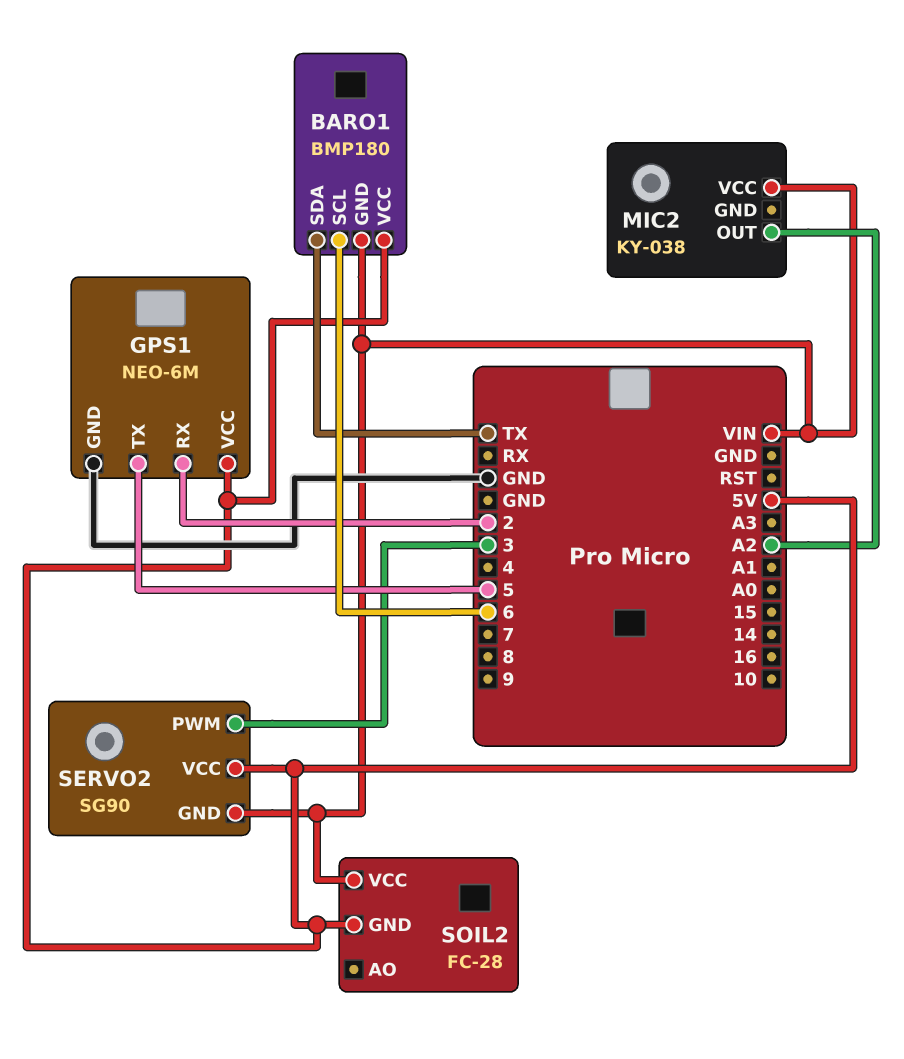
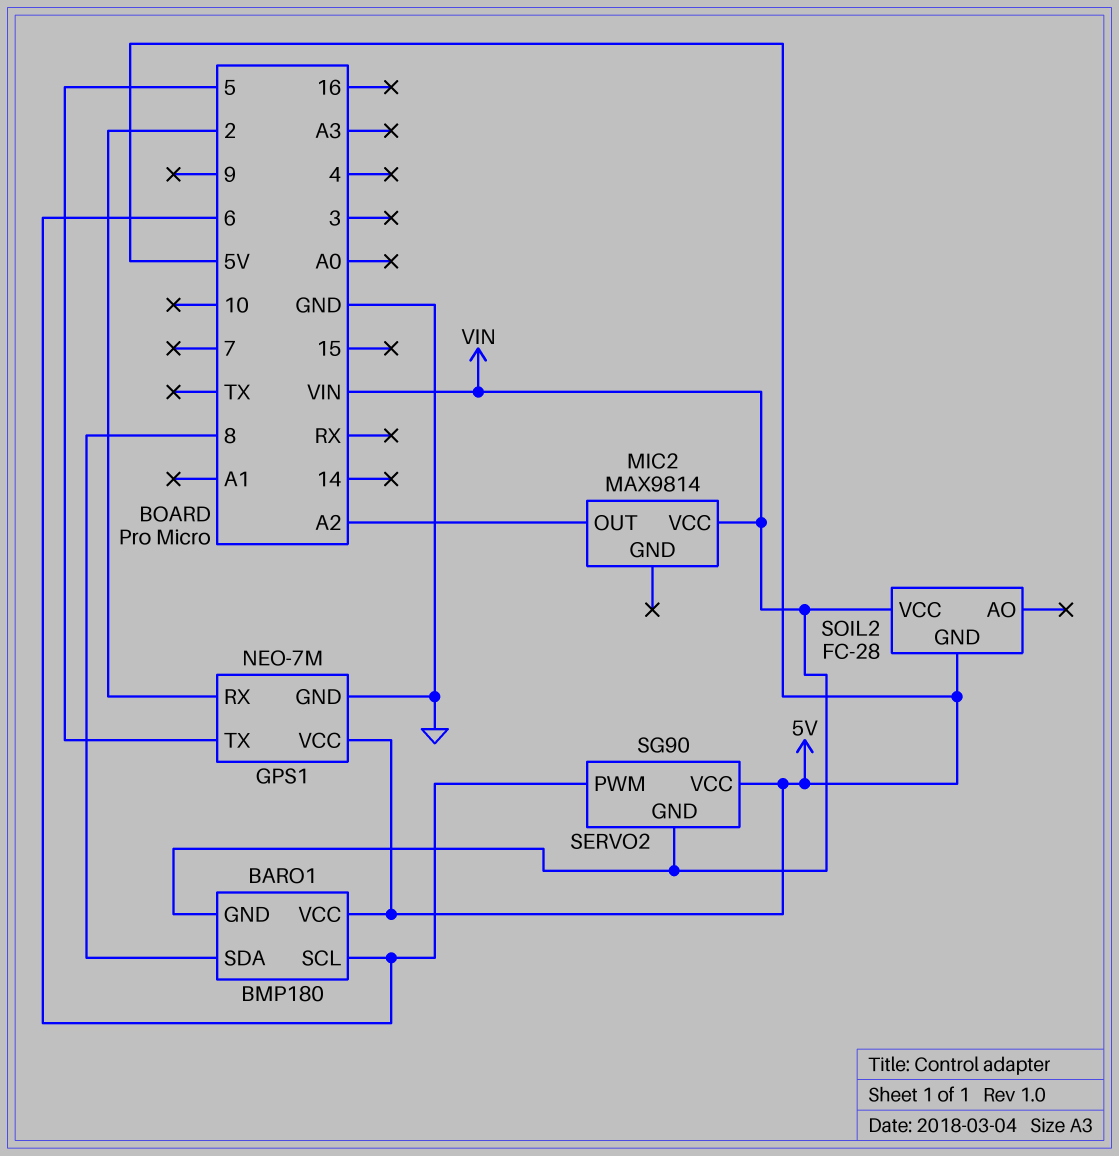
BARO1 pin SDA: TX -> 8
GPS1: NEO-6M -> NEO-7M
MIC2: KY-038 -> MAX9814
SERVO2 pin PWM: 3 -> 6

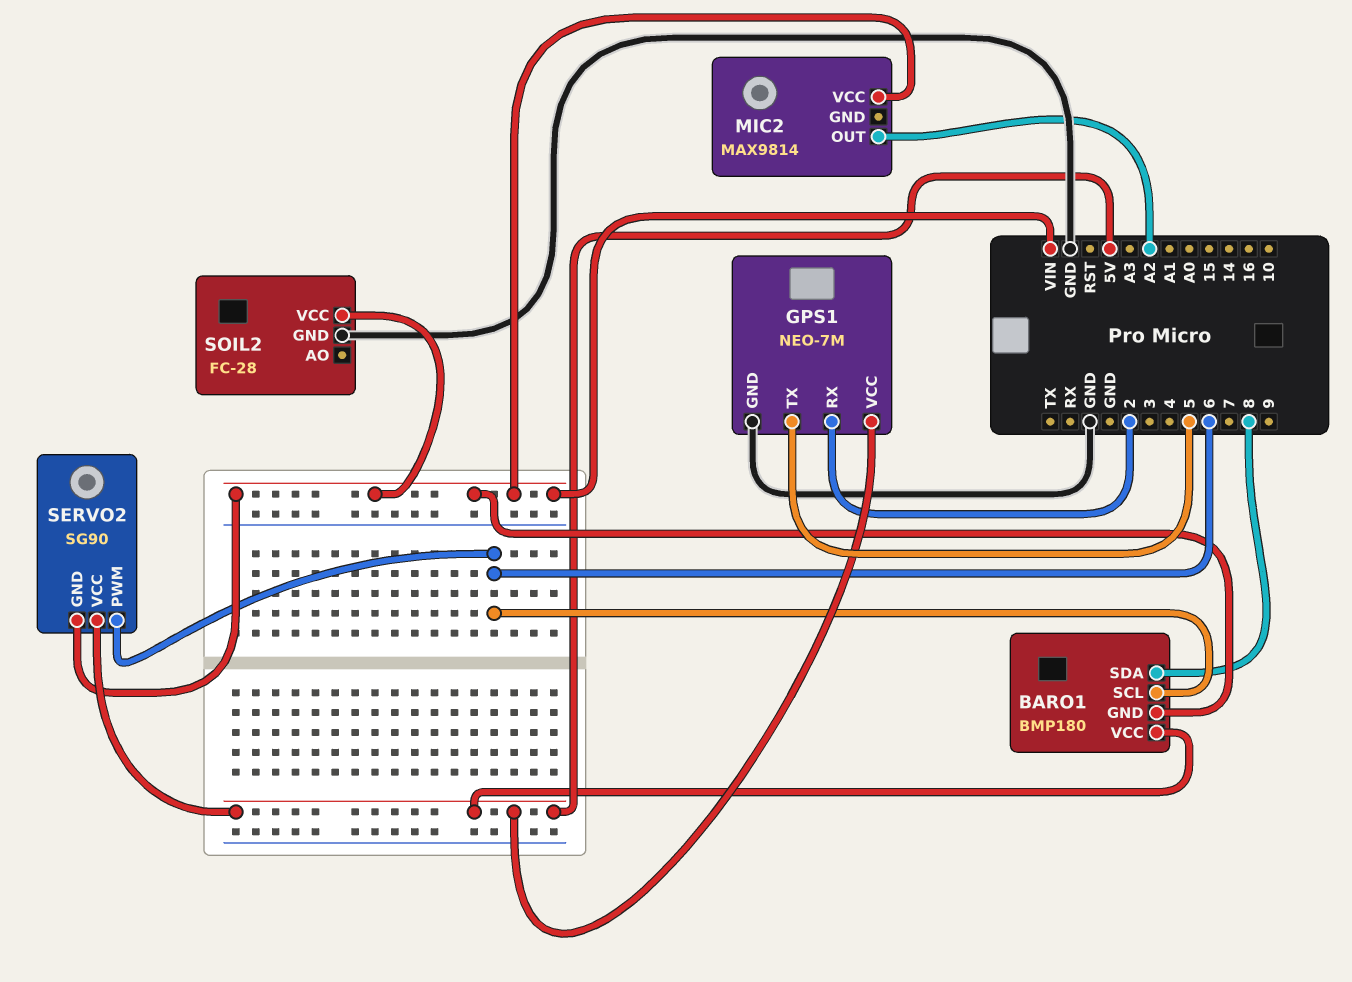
SOIL2 pin GND: 5V -> GND

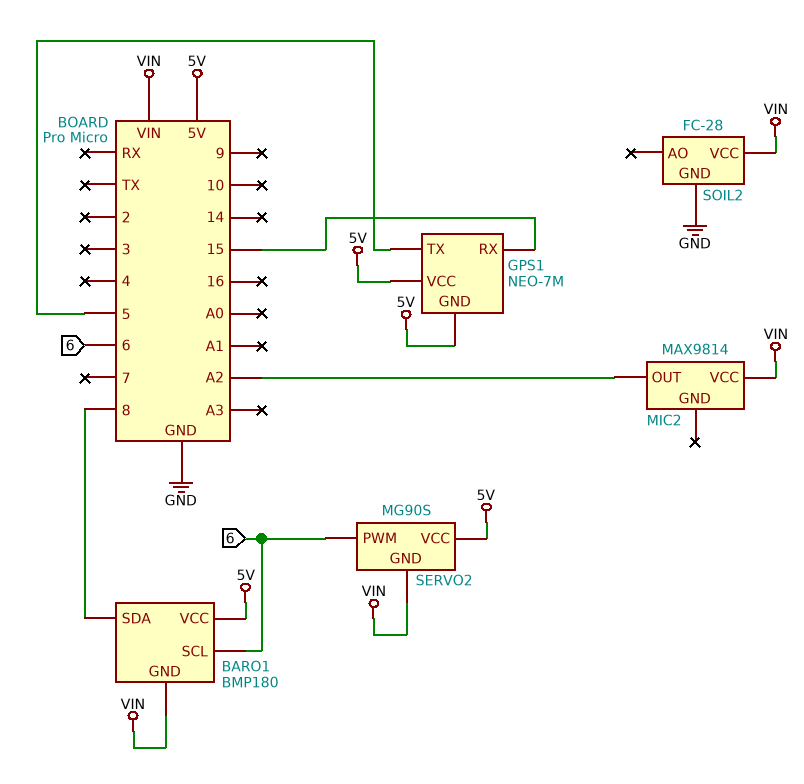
GPS1 pin GND: GND -> 5V
GPS1 pin RX: 2 -> 15
SERVO2: SG90 -> MG90S

